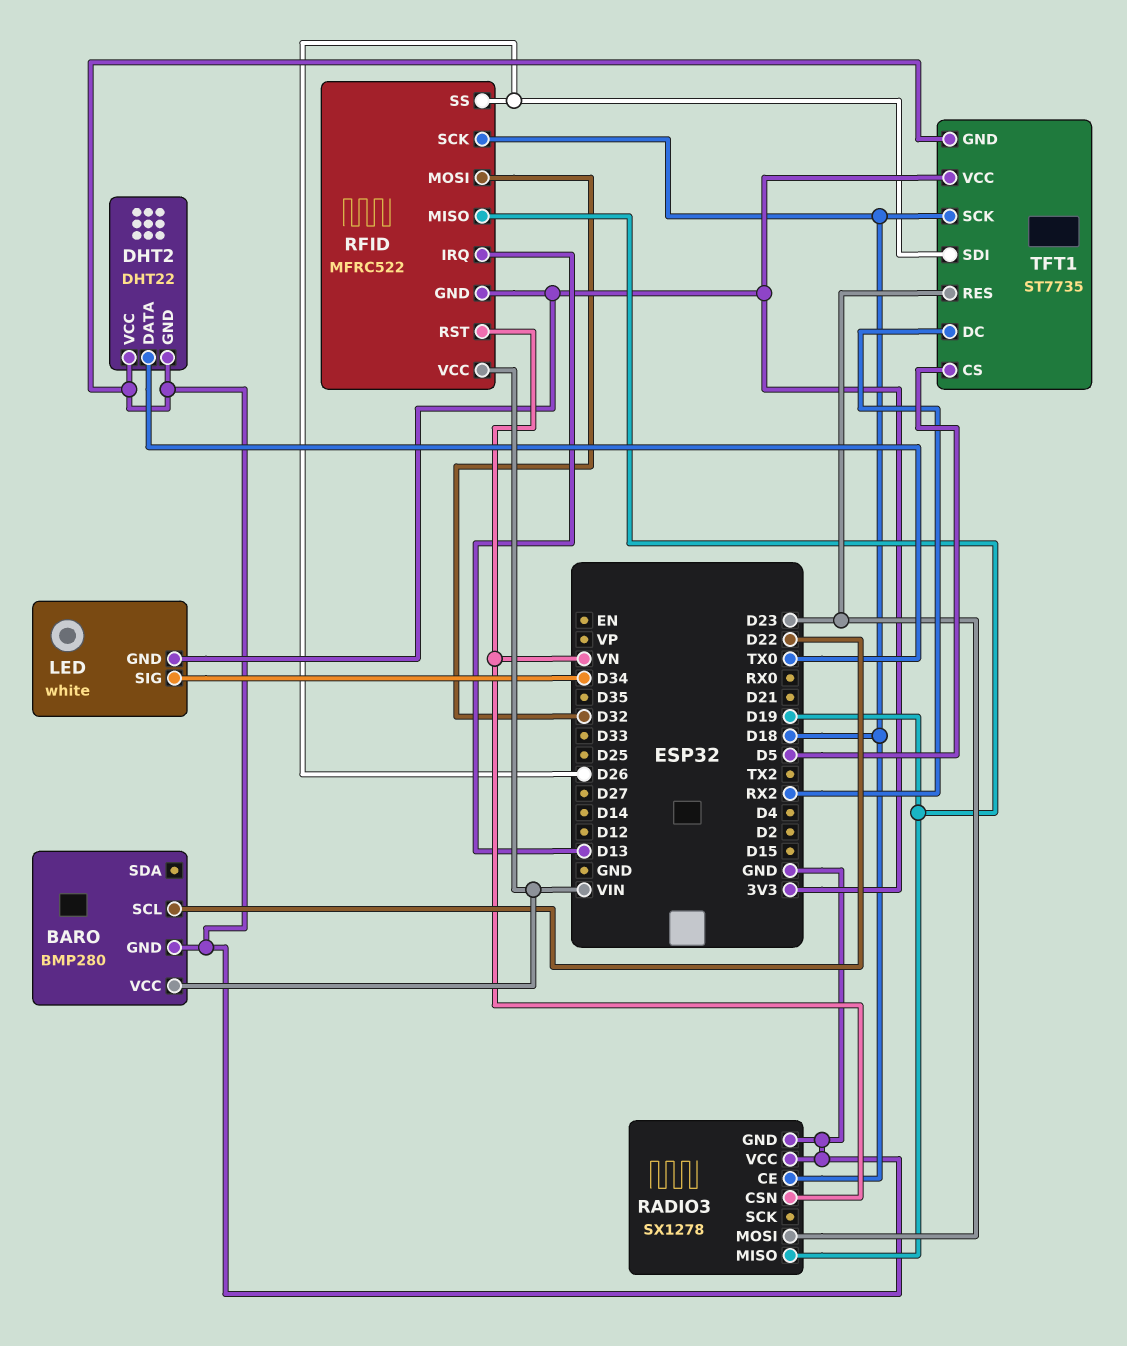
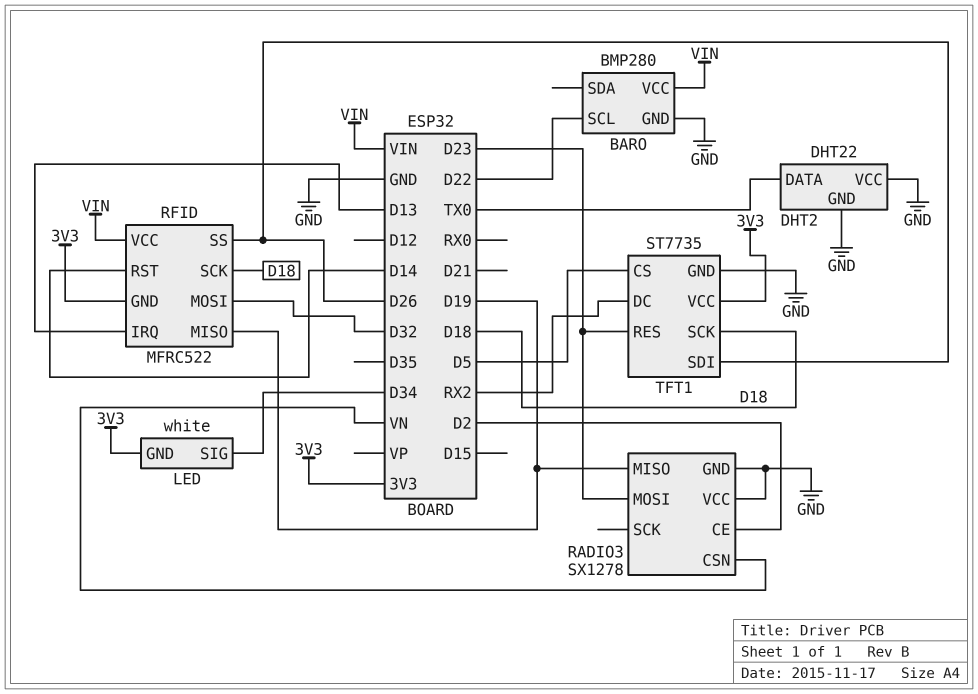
RADIO3 pin CE: D18 -> D2
RFID pin RST: VN -> D14

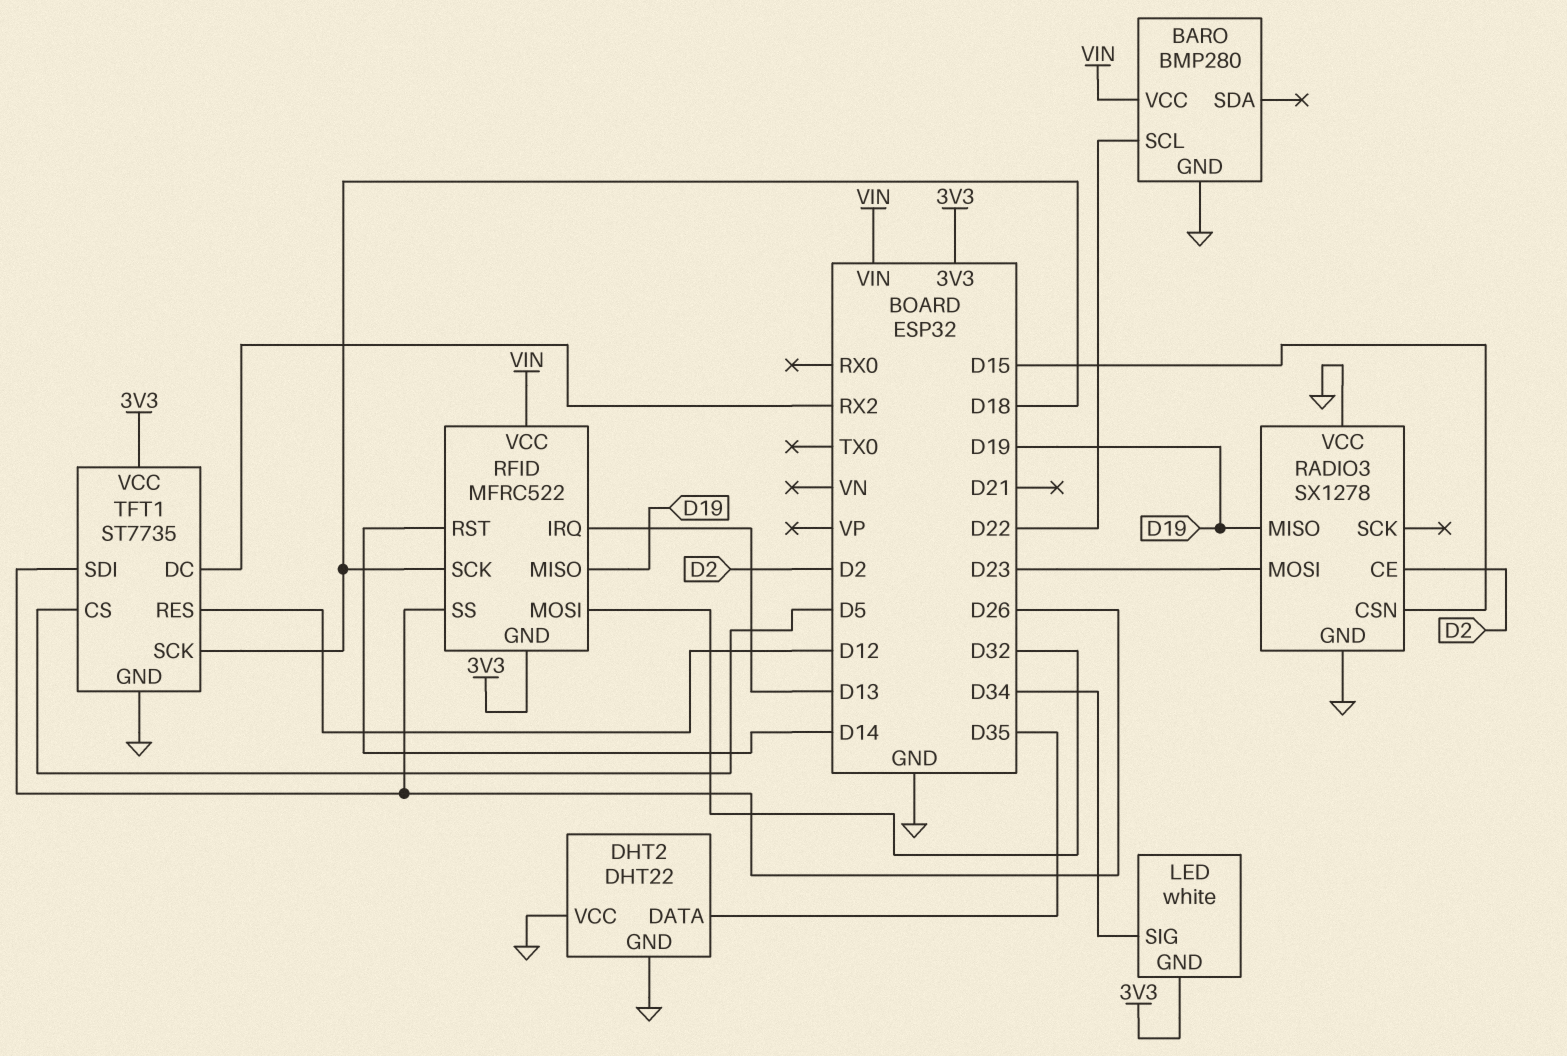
DHT2 pin DATA: TX0 -> D35
RADIO3 pin CSN: VN -> D15
TFT1 pin RES: D23 -> D12

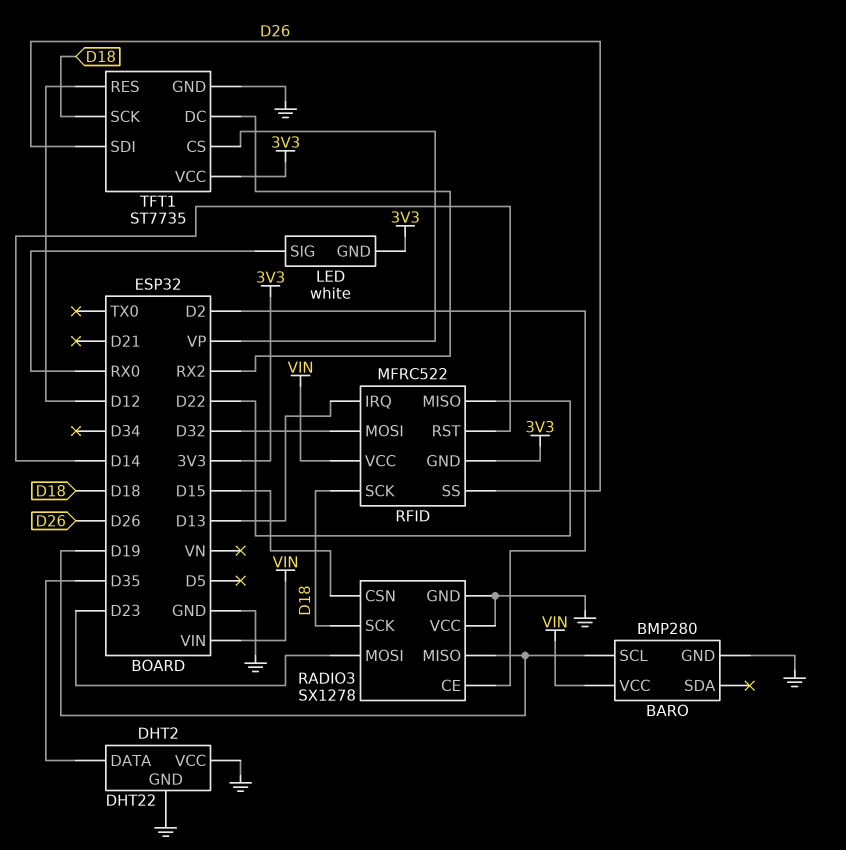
BARO pin SCL: D22 -> D19
LED pin SIG: D34 -> RX0
RADIO3 pin SCK: none -> D18
RFID pin MISO: D19 -> D22
TFT1 pin CS: D5 -> VP

